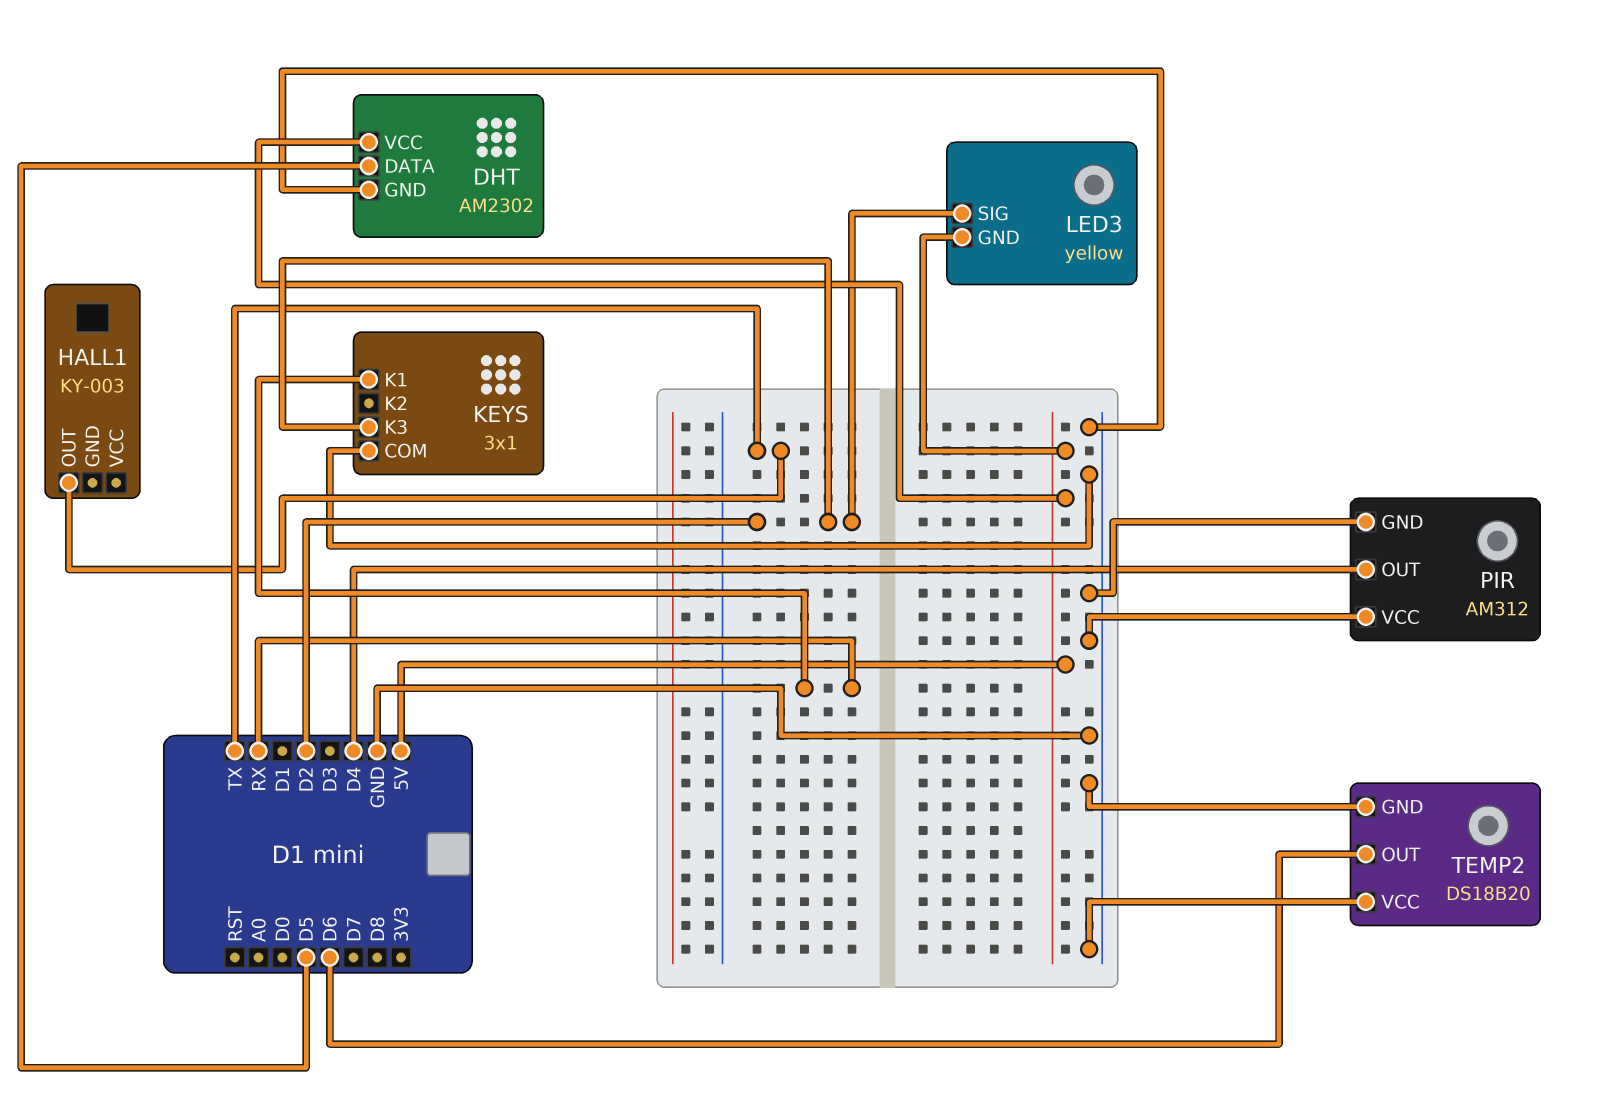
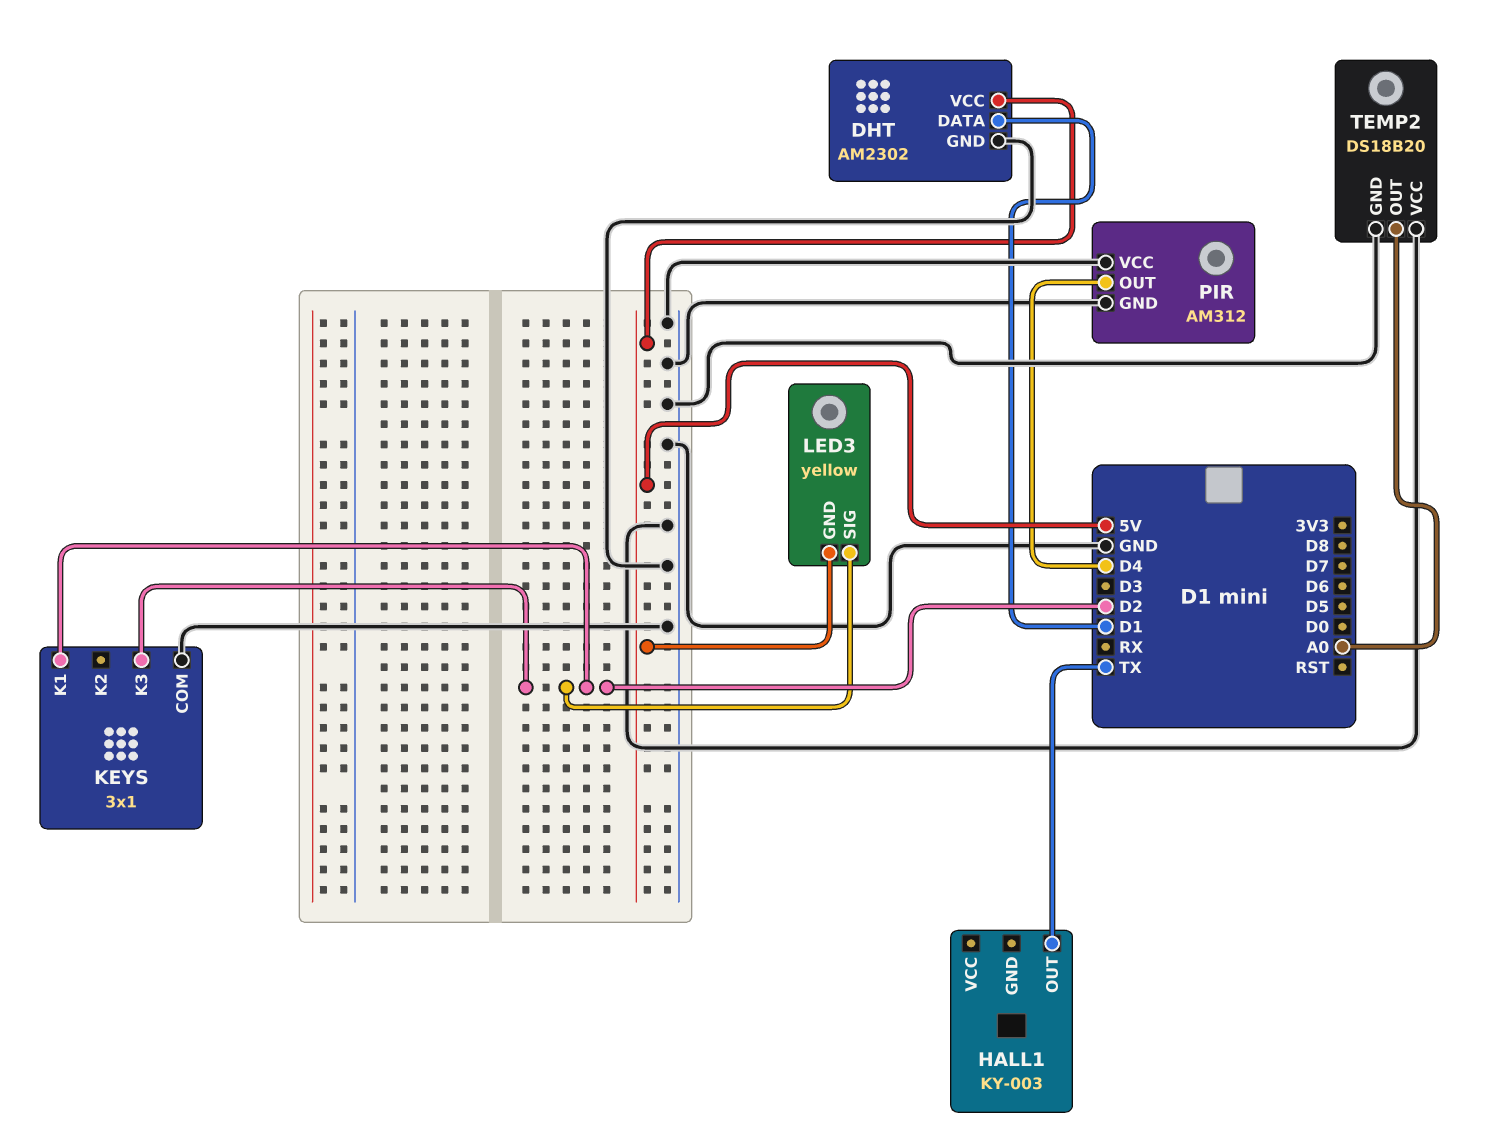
DHT pin DATA: D5 -> D1
KEYS pin K1: RX -> D2
TEMP2 pin OUT: D6 -> A0

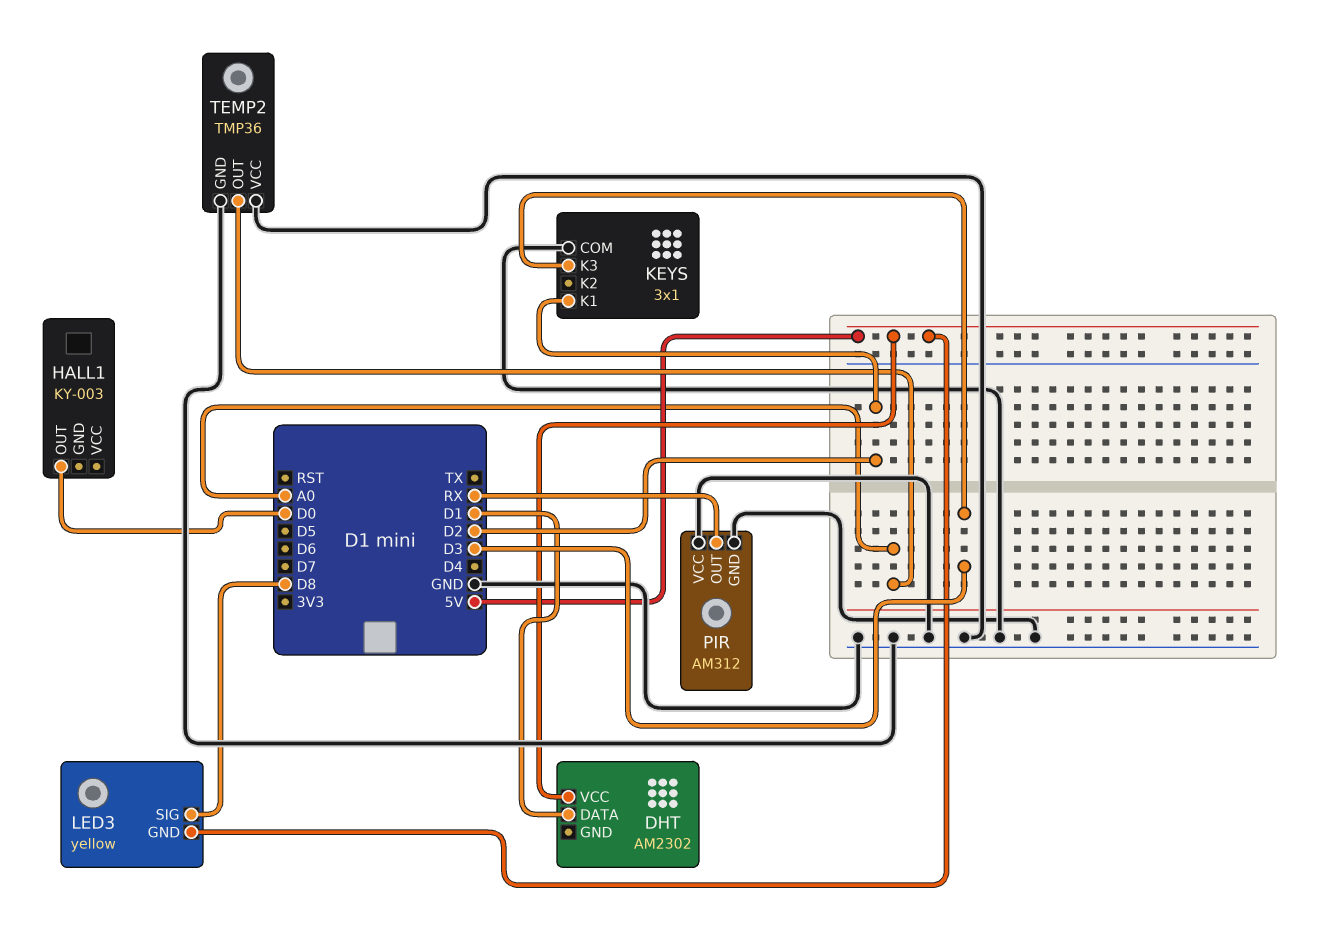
DHT pin GND: GND -> none
HALL1 pin OUT: TX -> D0
KEYS pin K3: D2 -> D3
LED3 pin SIG: D2 -> D8
PIR pin OUT: D4 -> RX
TEMP2: DS18B20 -> TMP36

